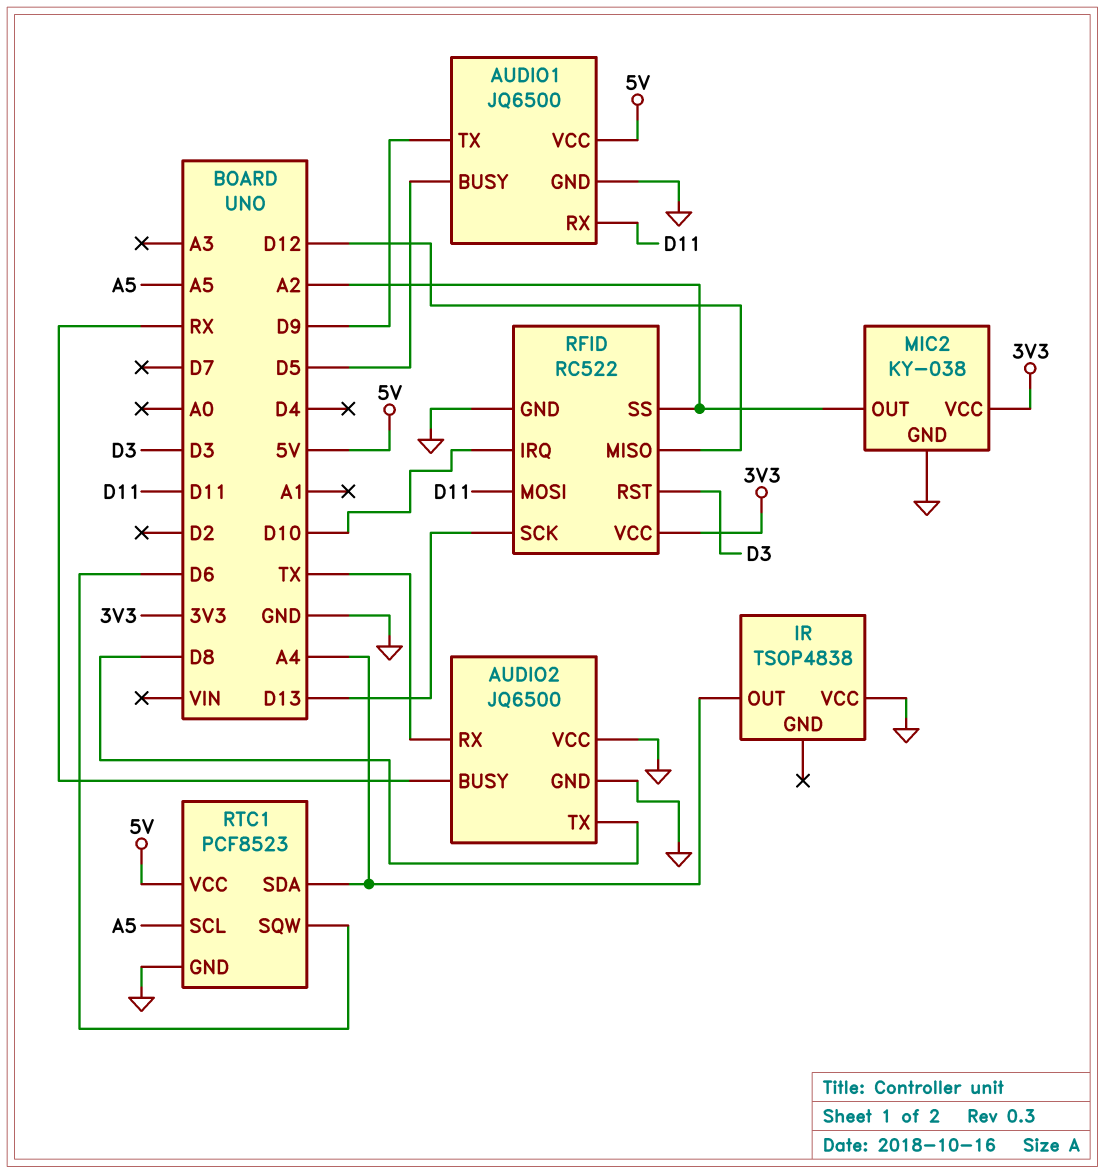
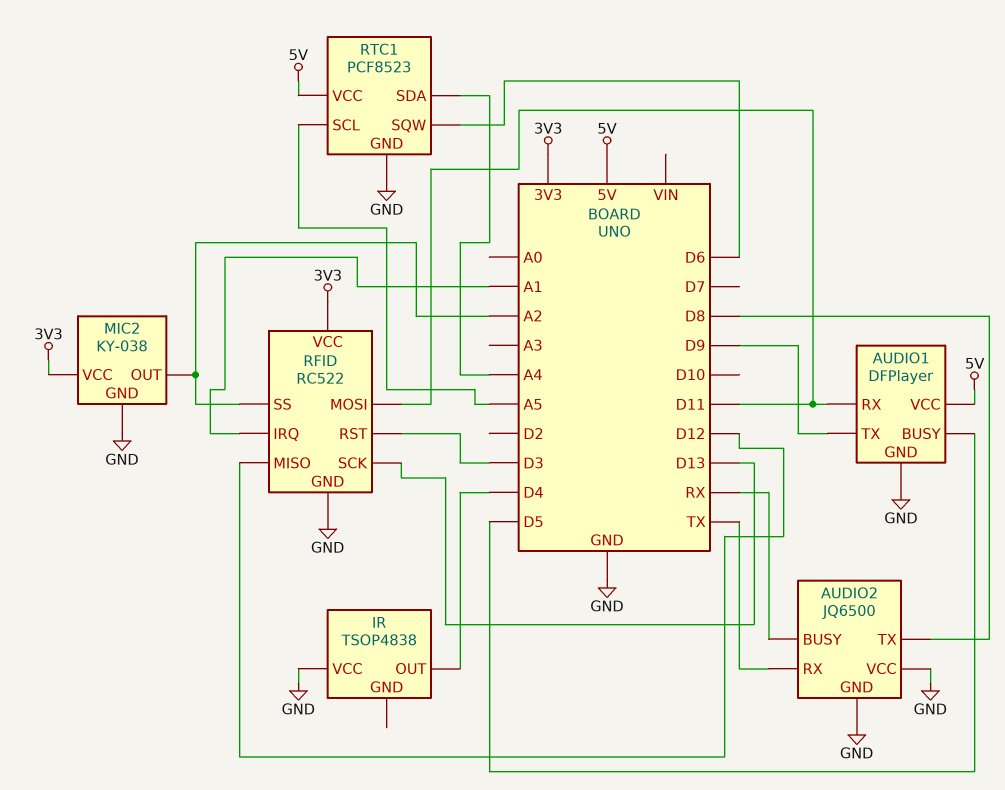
AUDIO1: JQ6500 -> DFPlayer
IR pin OUT: A4 -> D4
RFID pin IRQ: D10 -> A1

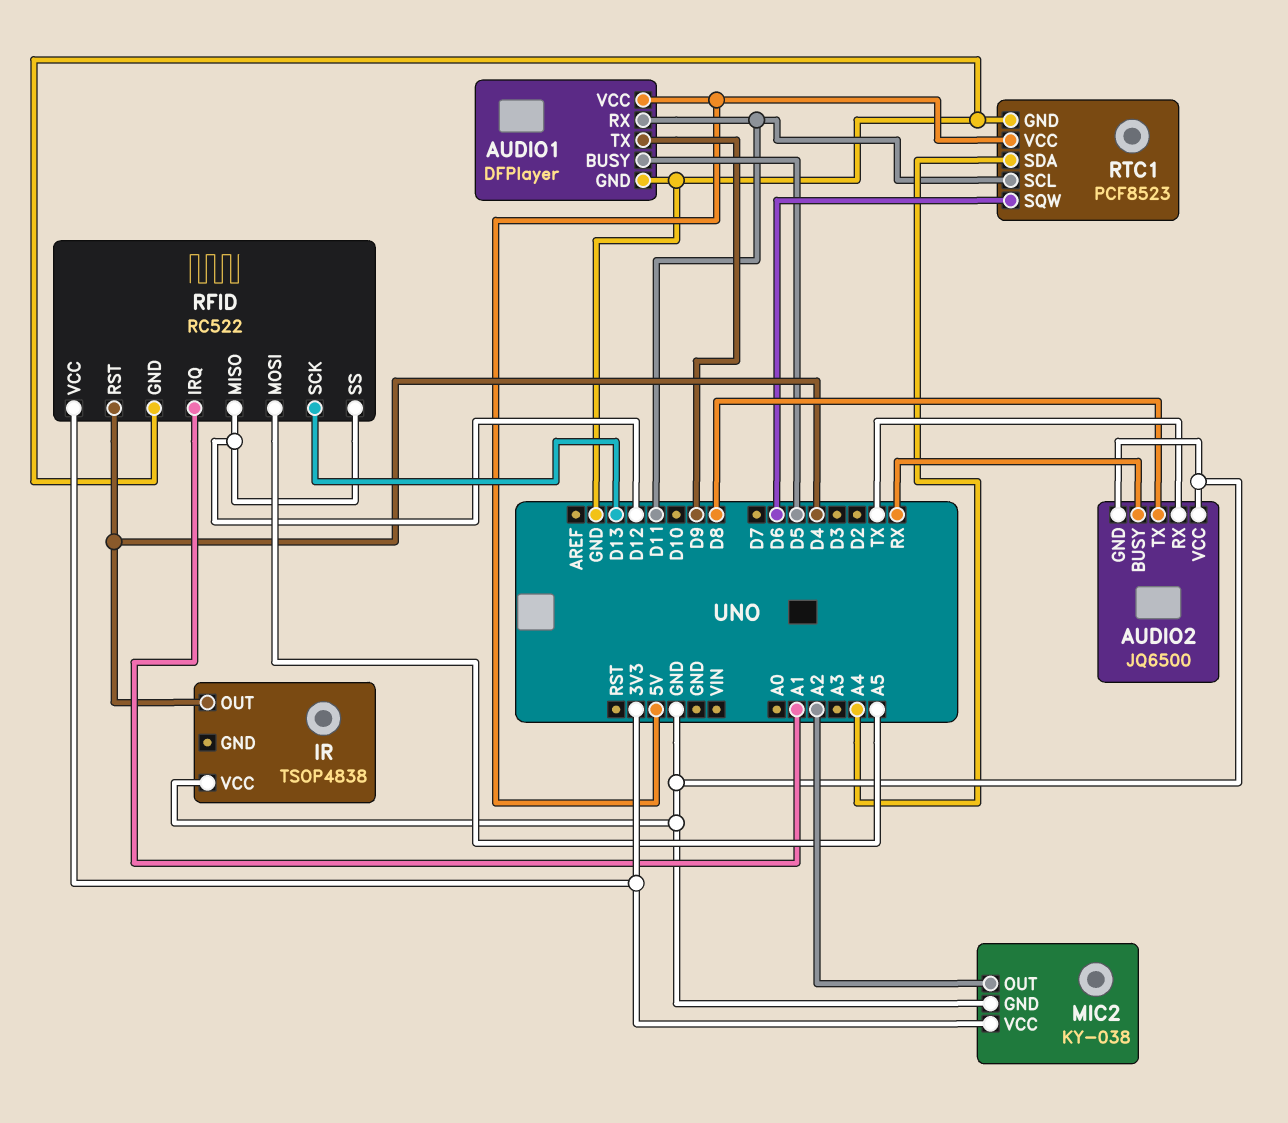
RFID pin MOSI: D11 -> A5
RFID pin RST: D3 -> D4
RFID pin SS: A2 -> D12
RTC1 pin SCL: A5 -> D11

